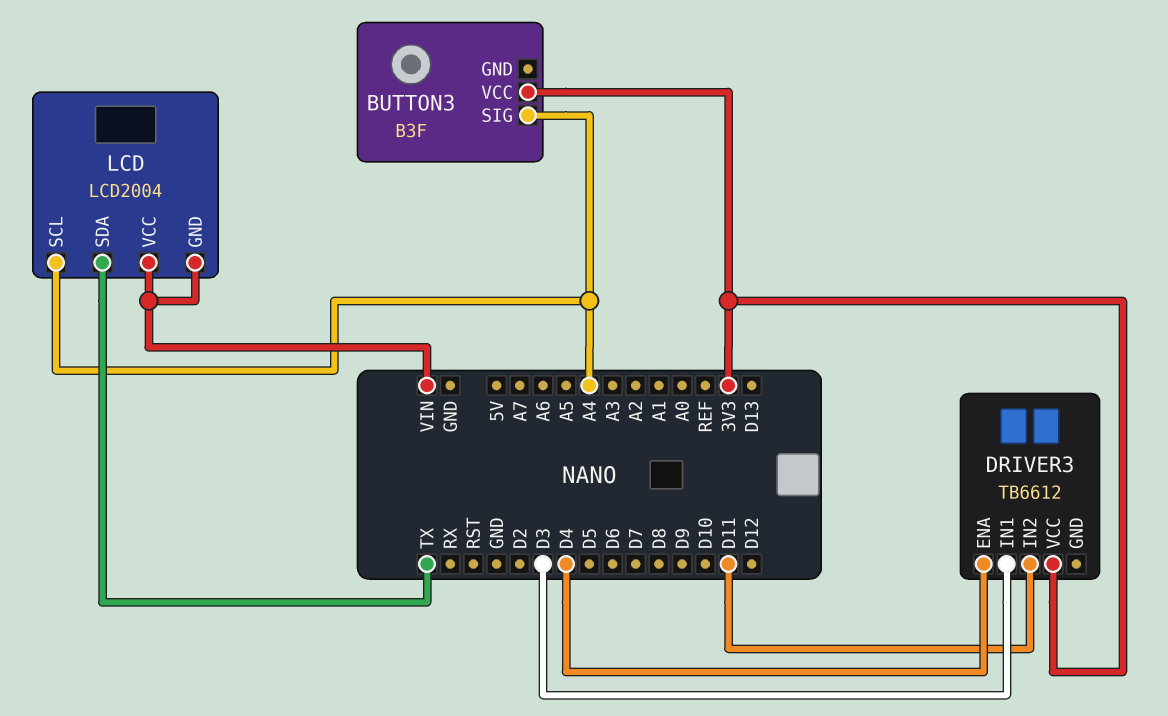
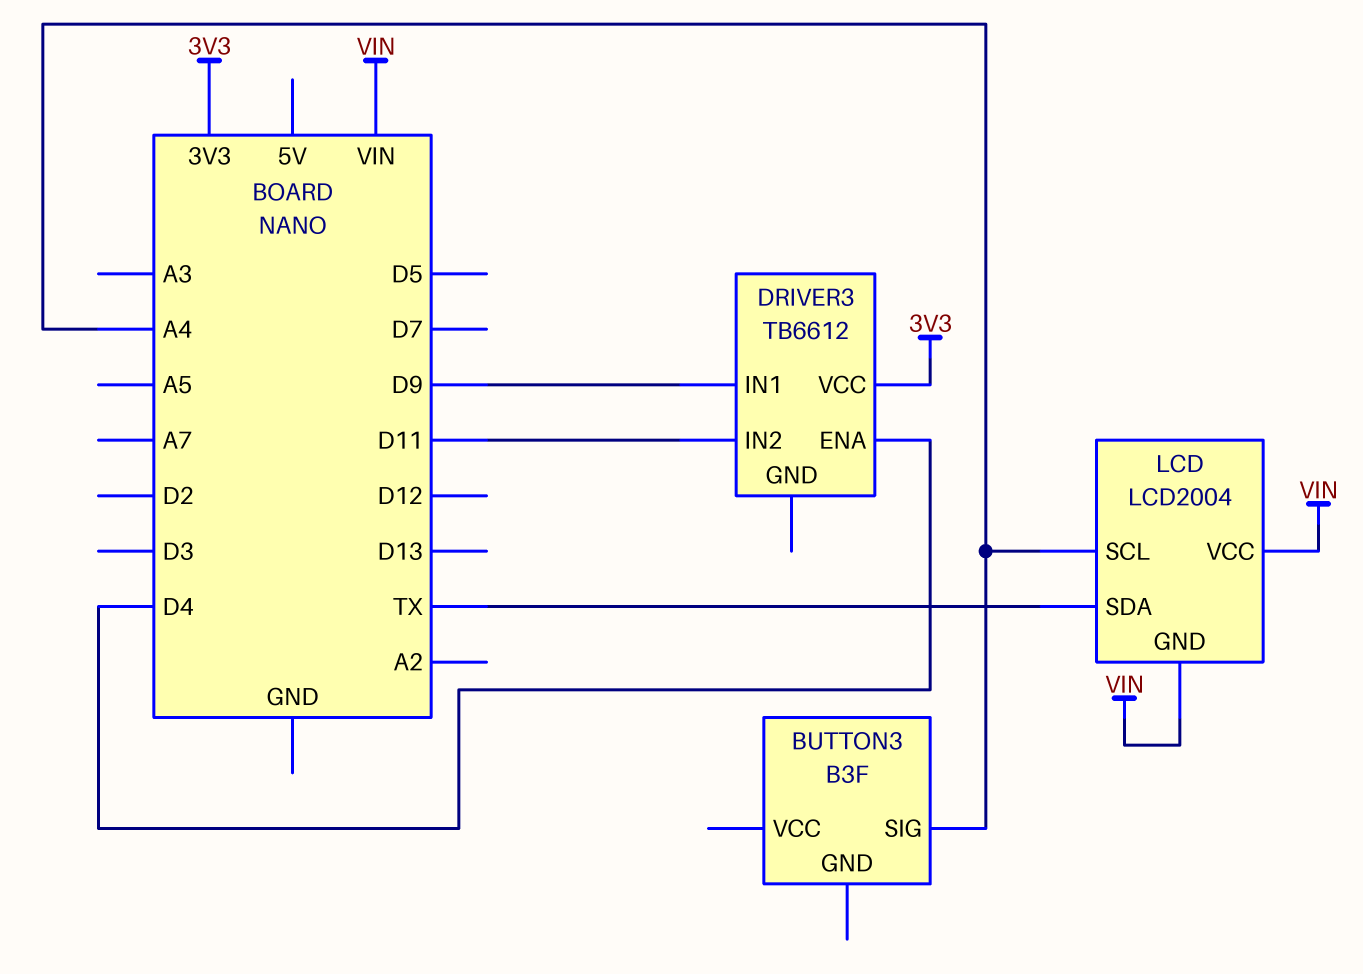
BUTTON3 pin VCC: 3V3 -> none
DRIVER3 pin IN1: D3 -> D9

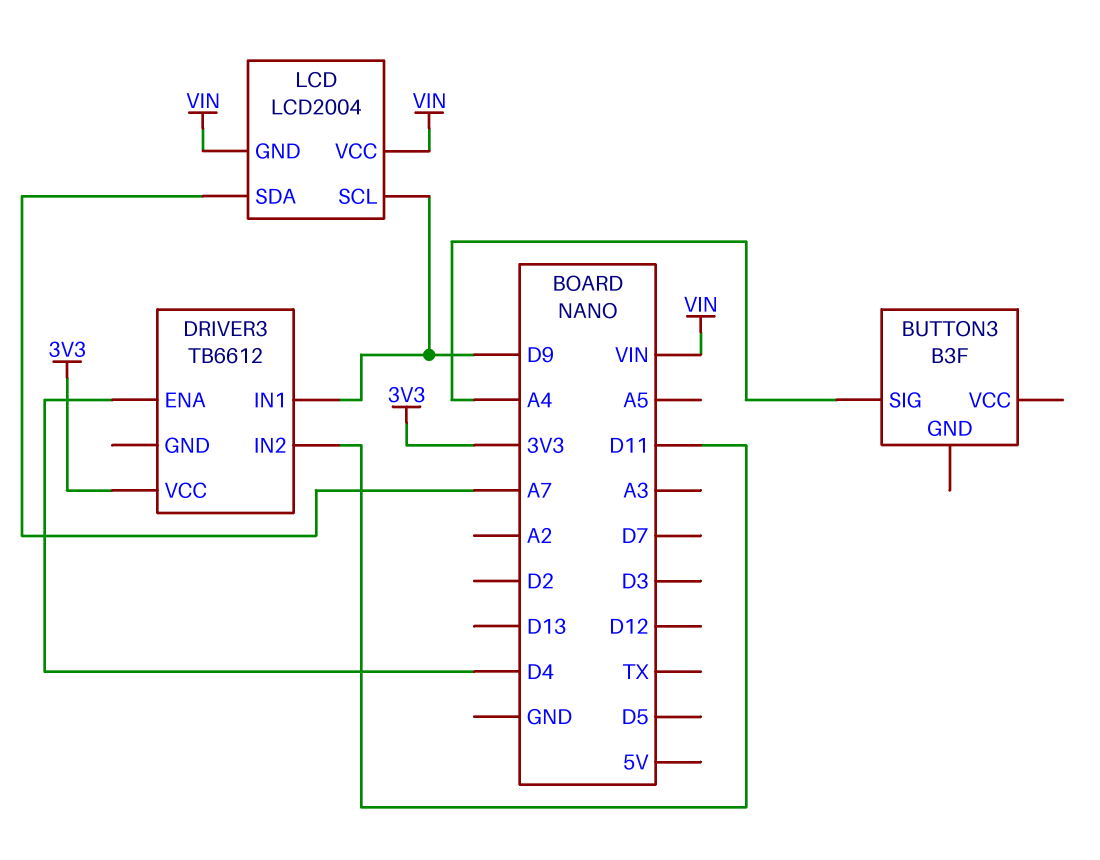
LCD pin SCL: A4 -> D9
LCD pin SDA: TX -> A7

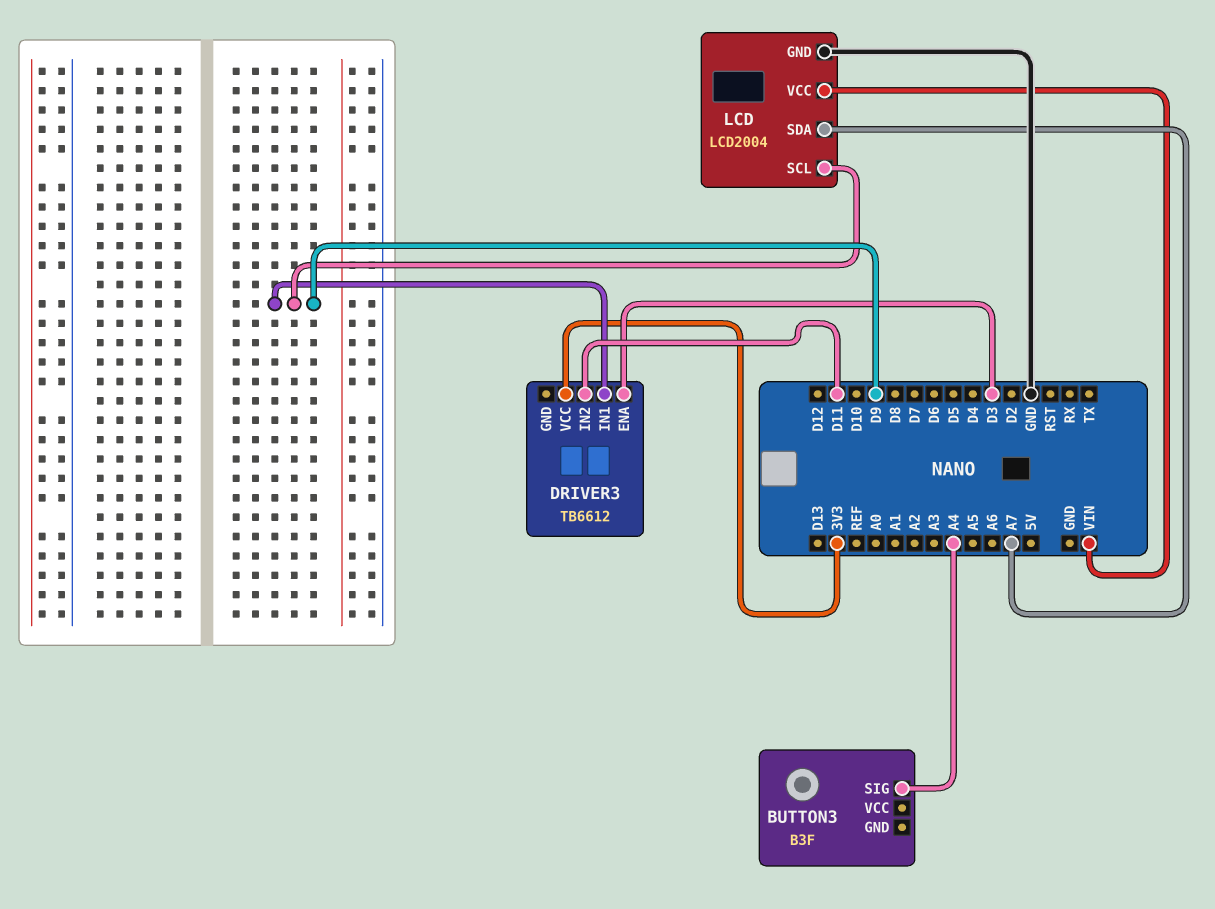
DRIVER3 pin ENA: D4 -> D3
LCD pin GND: VIN -> GND

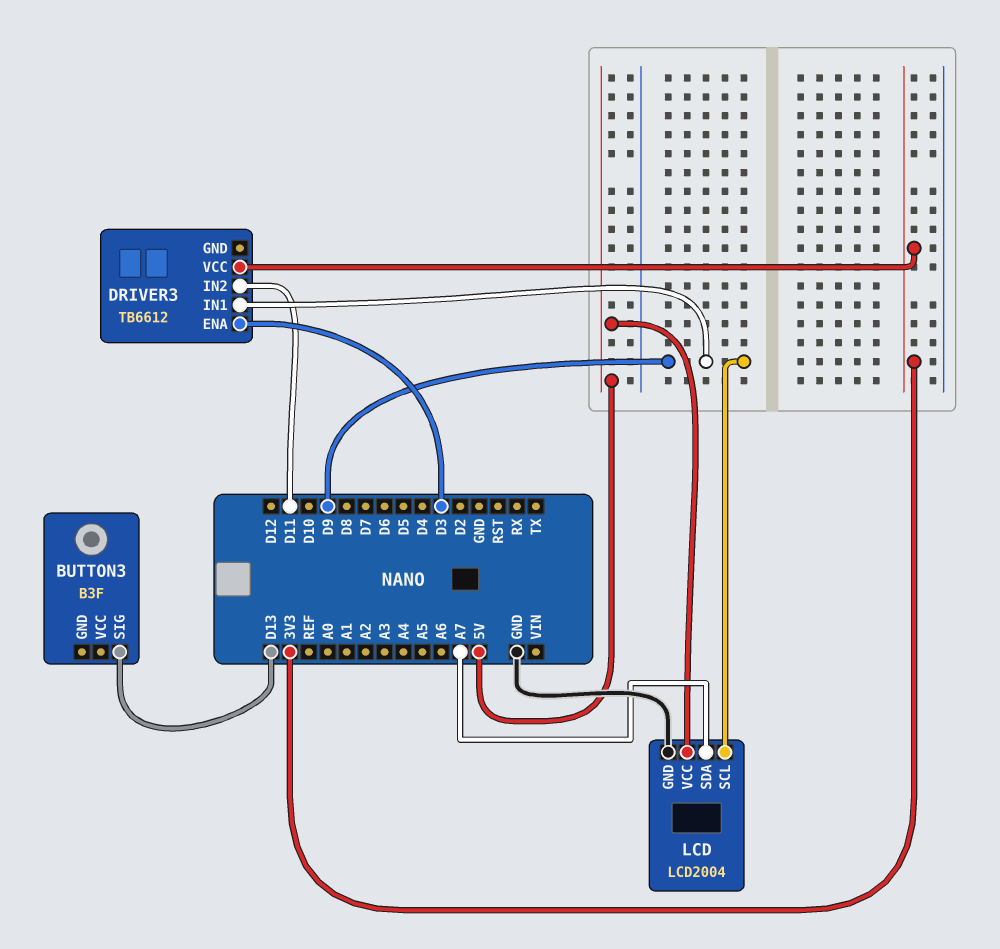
BUTTON3 pin SIG: A4 -> D13
LCD pin VCC: VIN -> 5V

